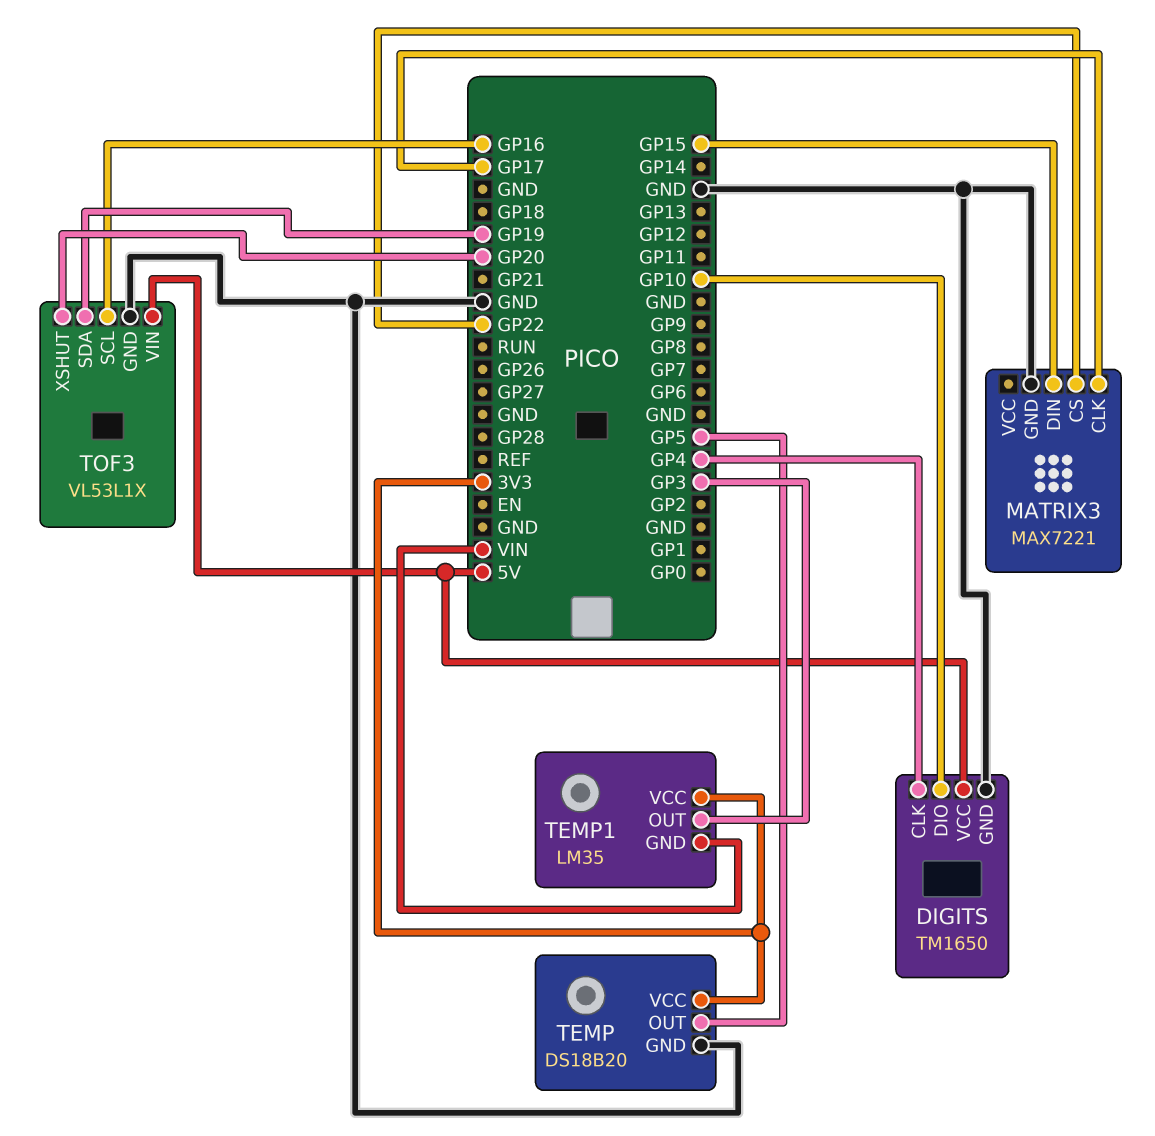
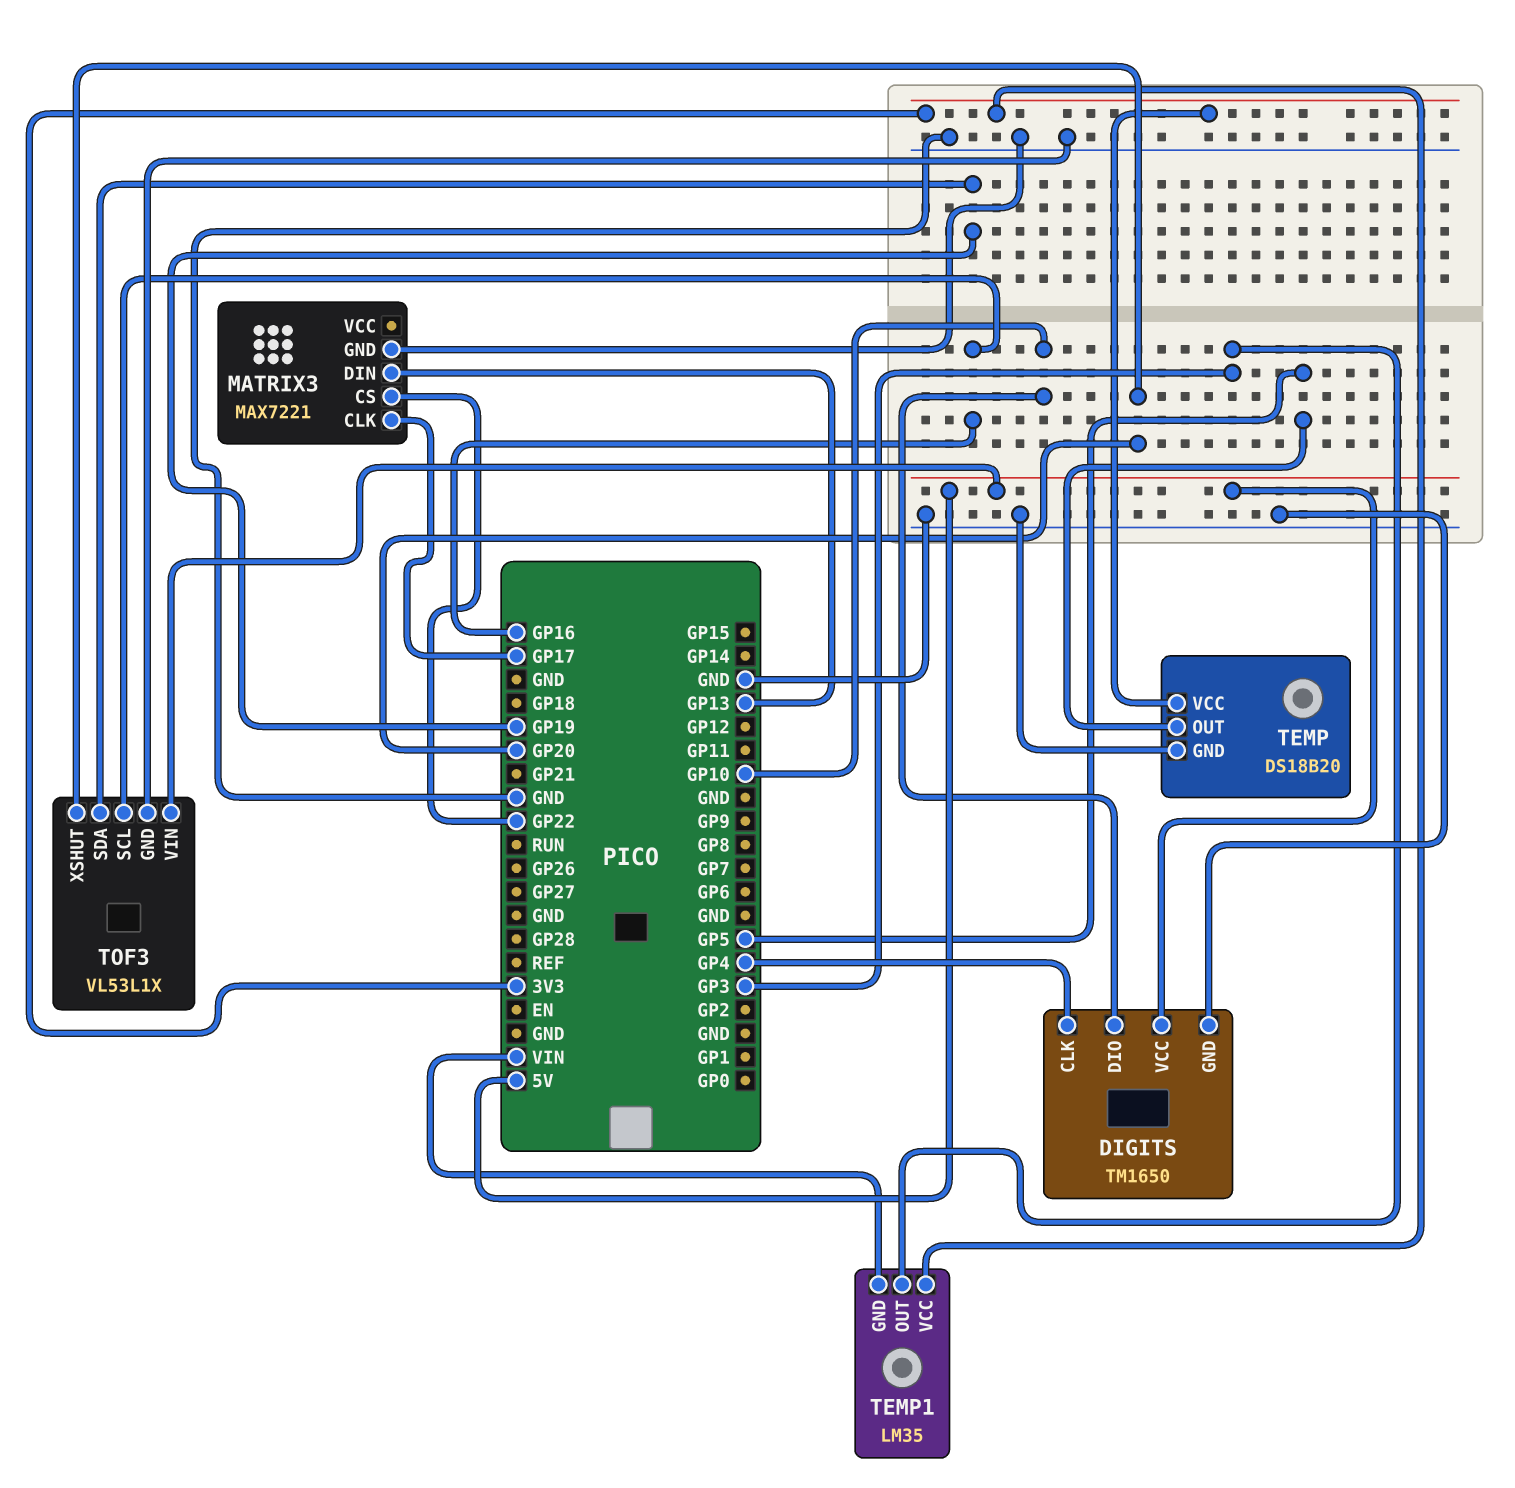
MATRIX3 pin DIN: GP15 -> GP13

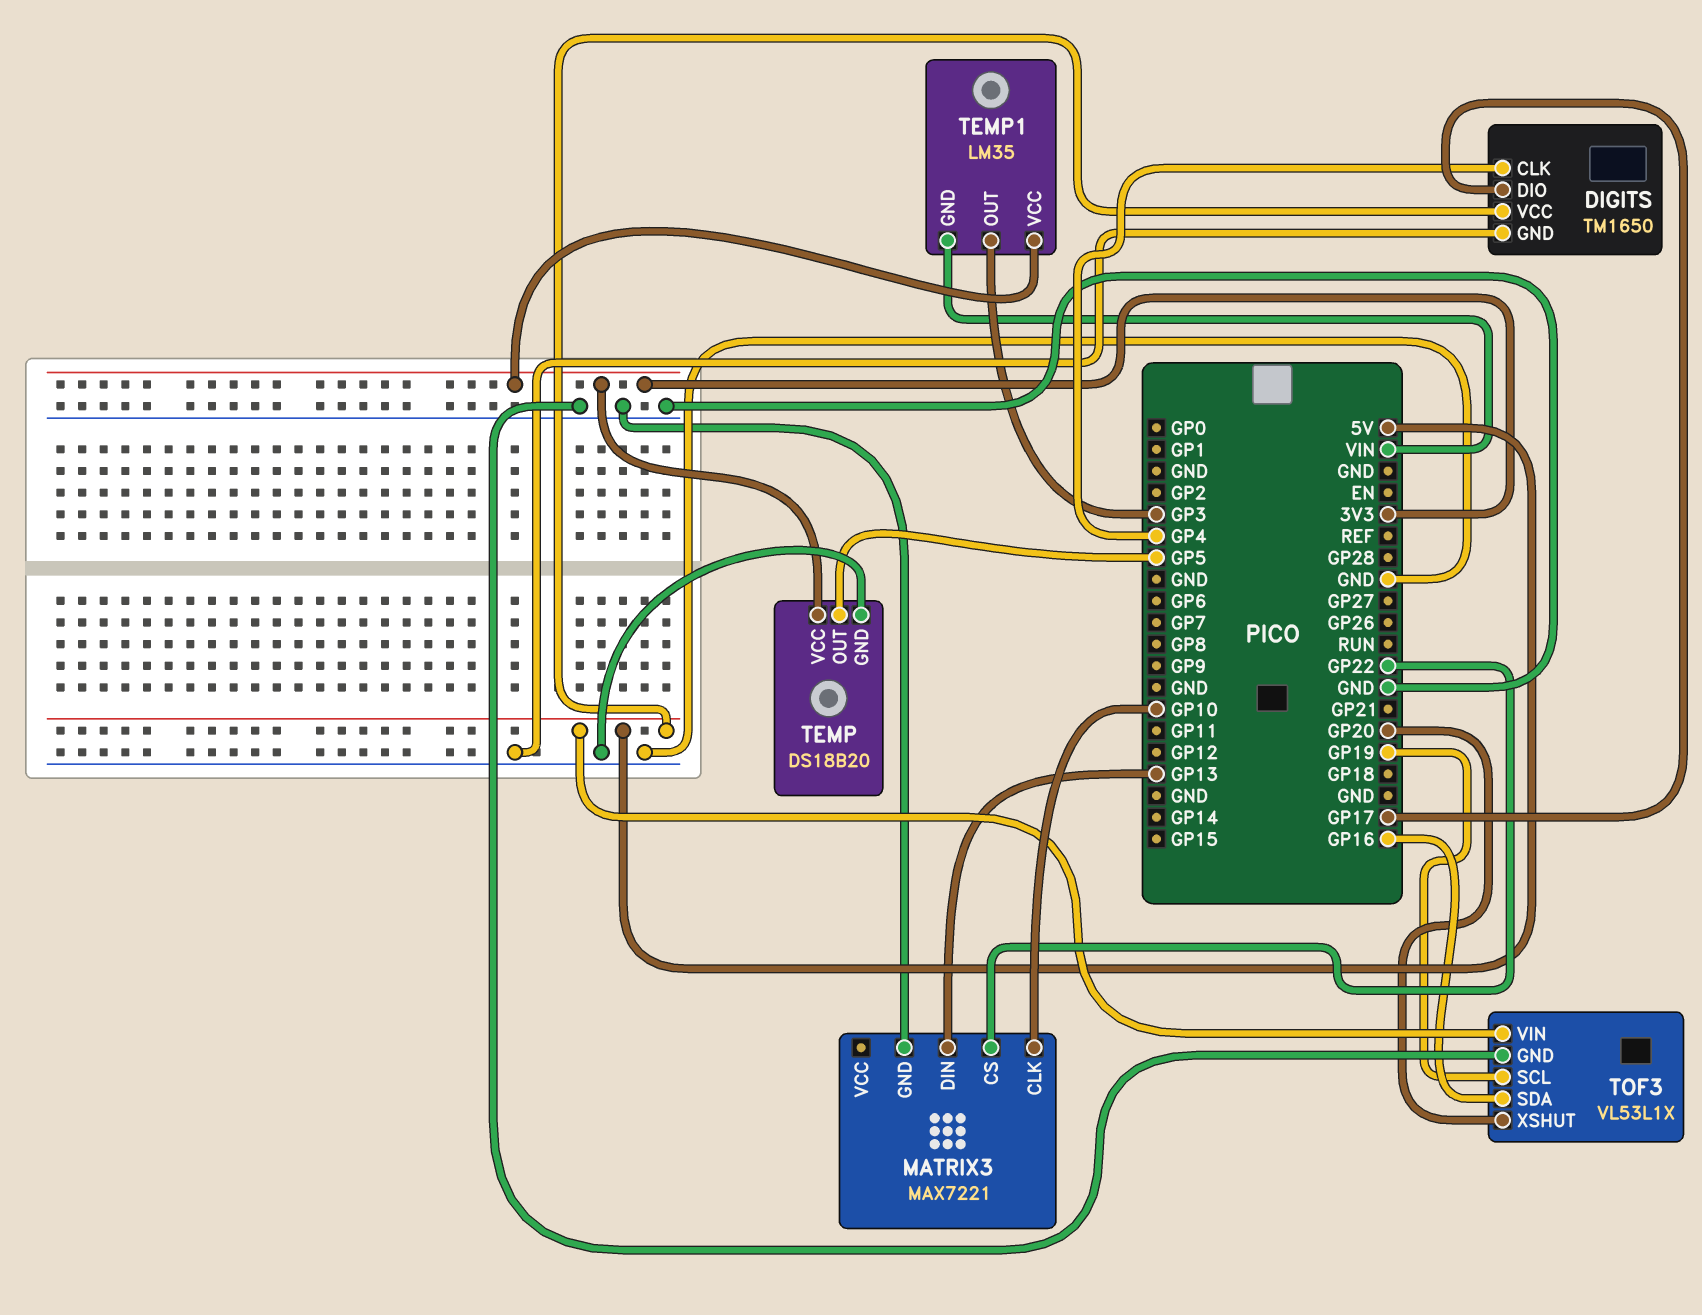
DIGITS pin DIO: GP10 -> GP17
MATRIX3 pin CLK: GP17 -> GP10
TOF3 pin SCL: GP16 -> GP19
TOF3 pin SDA: GP19 -> GP16

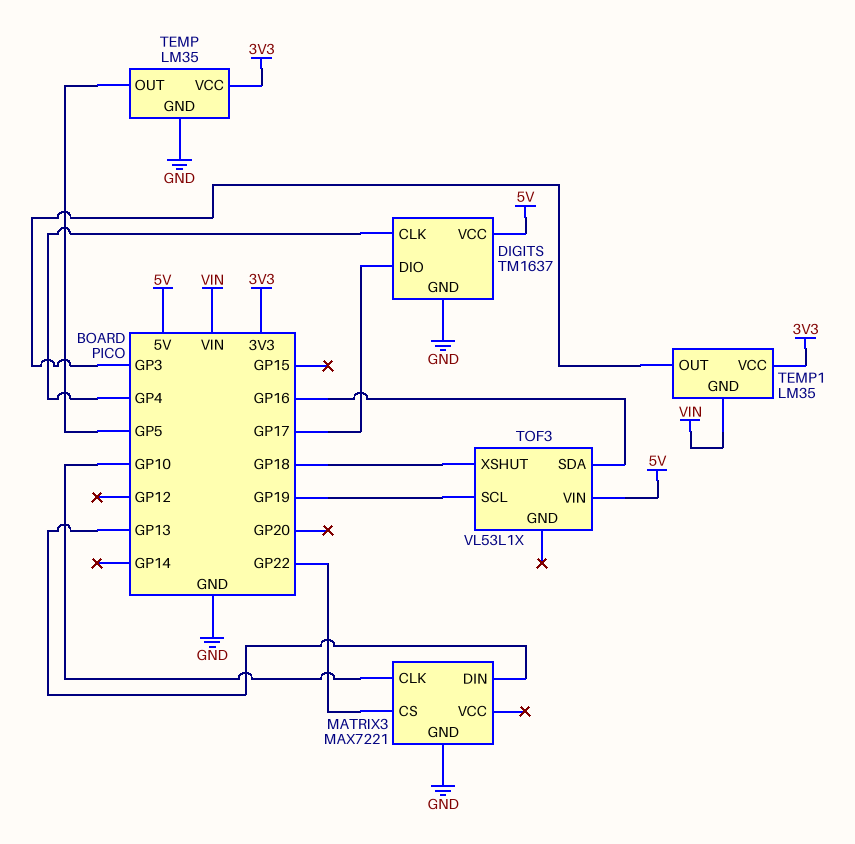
DIGITS: TM1650 -> TM1637
TEMP: DS18B20 -> LM35
TOF3 pin GND: GND -> none
TOF3 pin XSHUT: GP20 -> GP18

